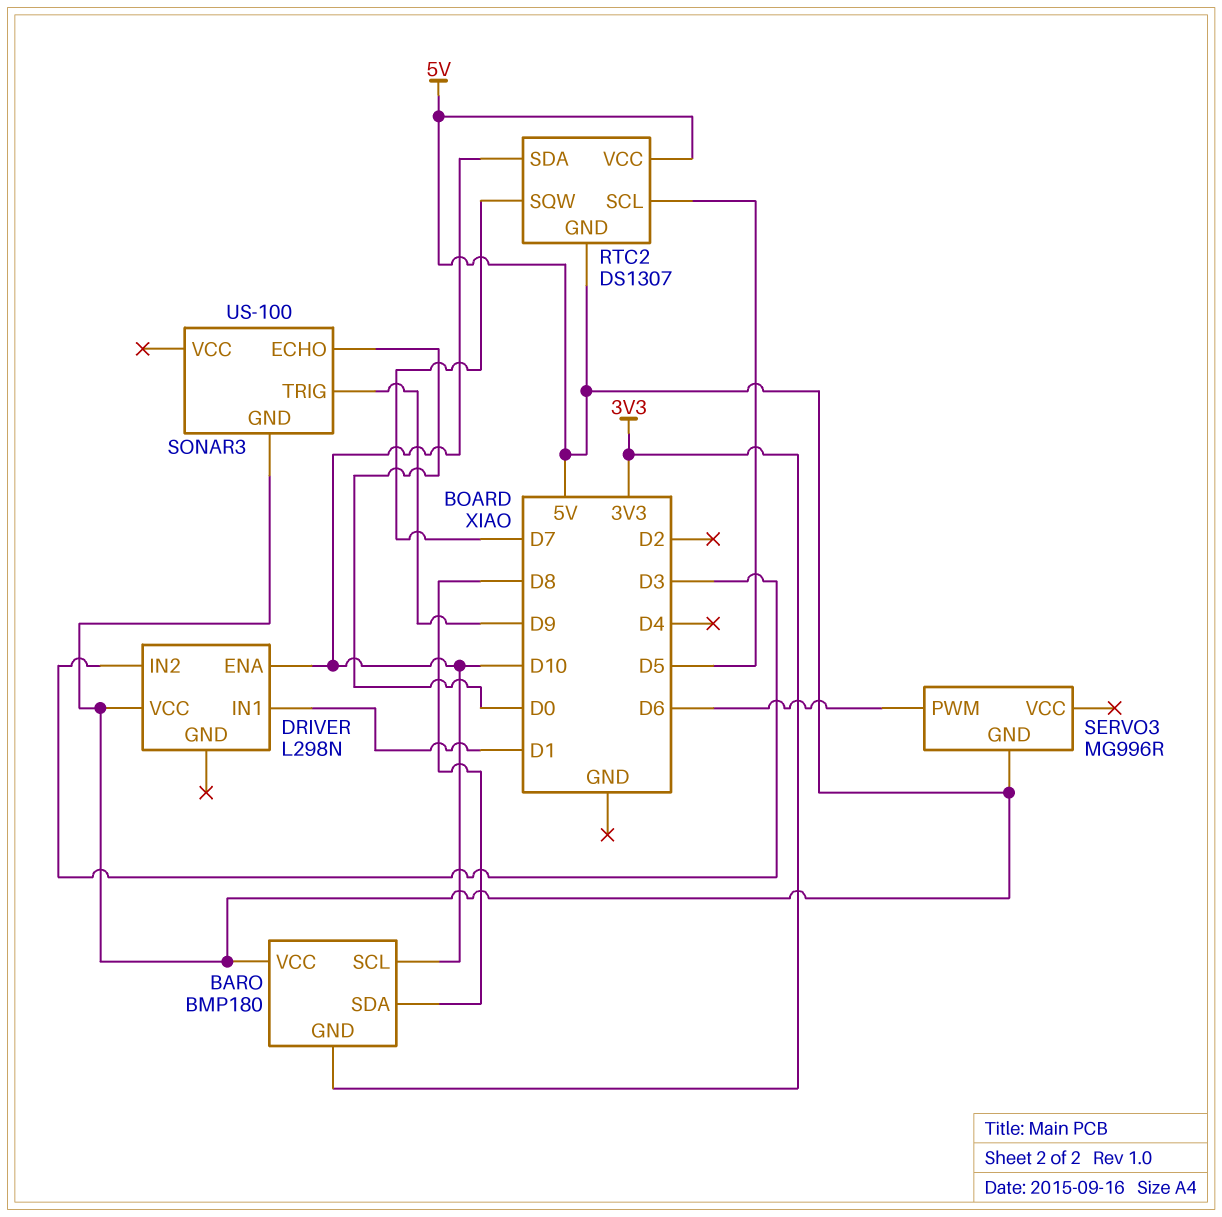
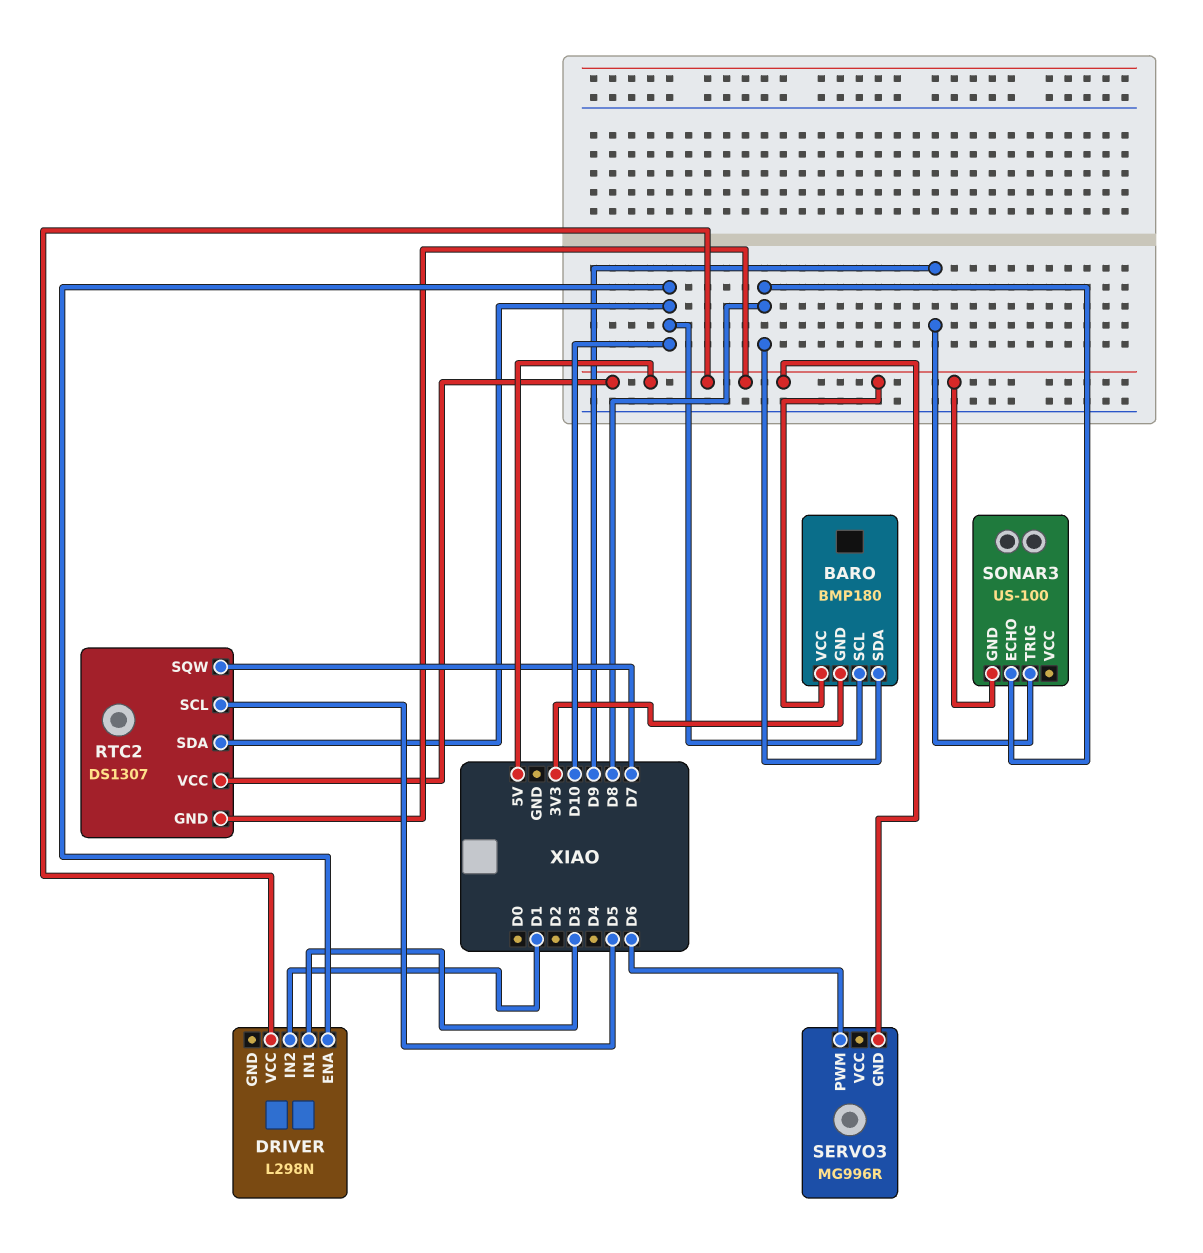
DRIVER pin IN1: D1 -> D3
DRIVER pin IN2: D3 -> D1
SONAR3 pin ECHO: D0 -> D8

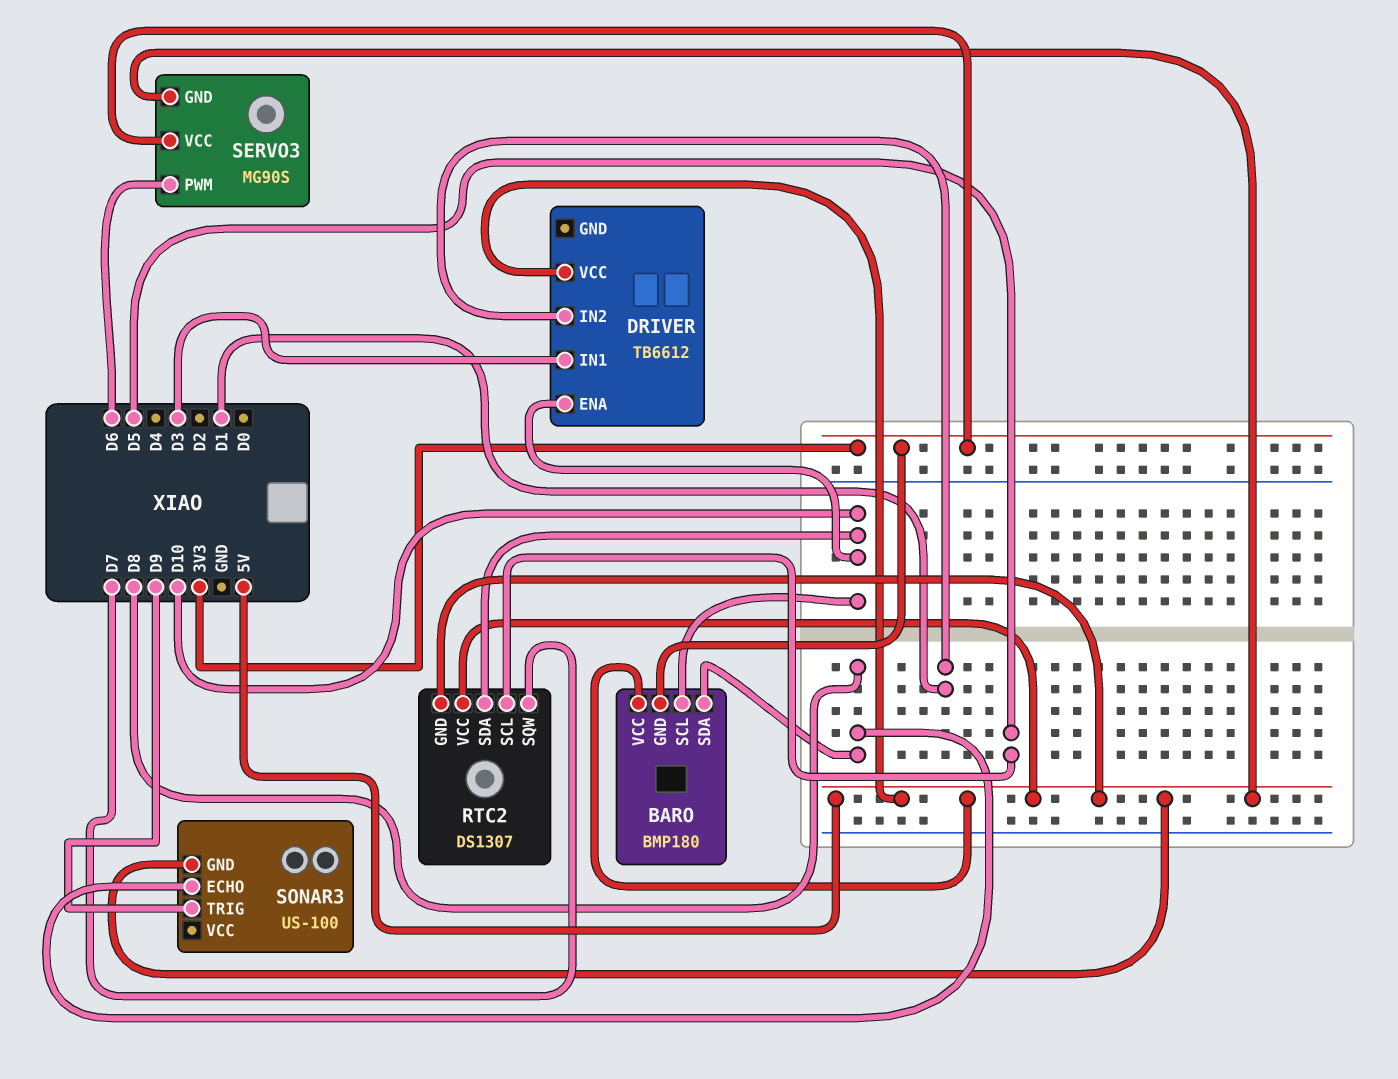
DRIVER: L298N -> TB6612
SERVO3: MG996R -> MG90S
SERVO3 pin VCC: none -> 3V3

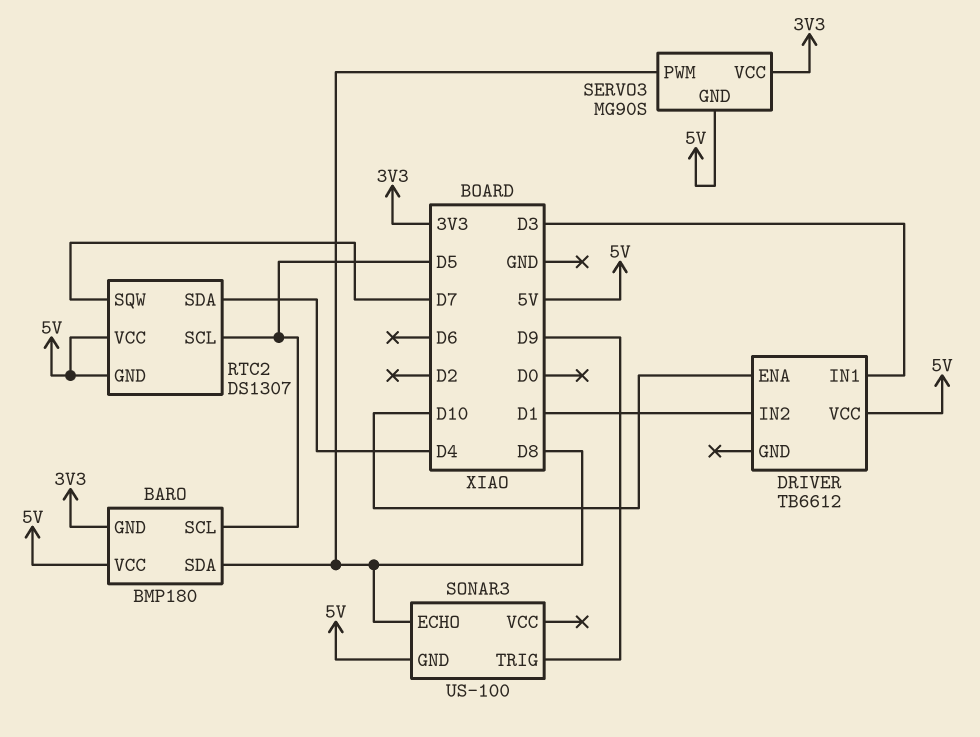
BARO pin SCL: D10 -> D5
RTC2 pin SDA: D10 -> D4
SERVO3 pin PWM: D6 -> D8

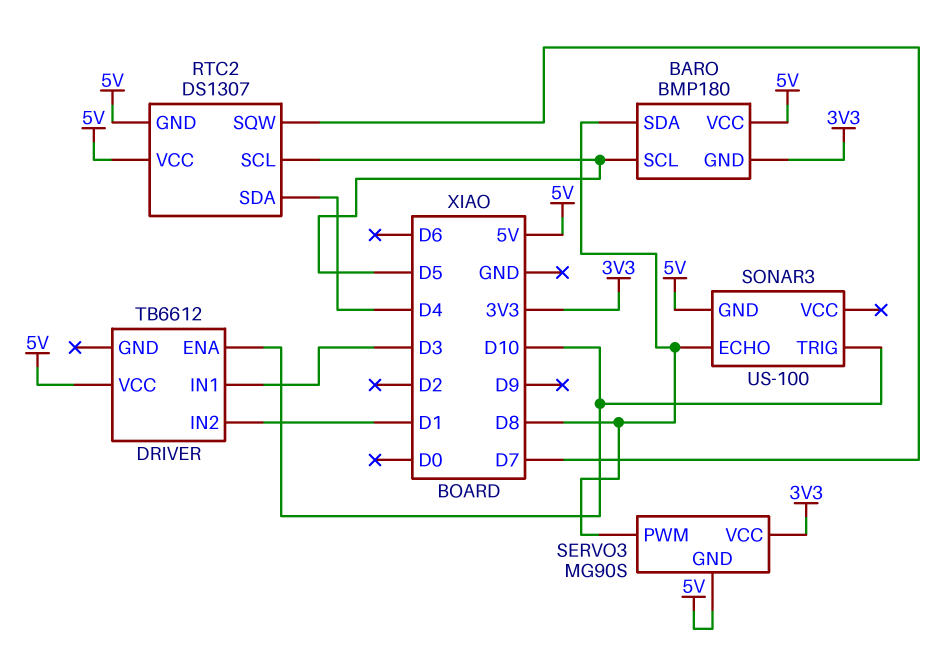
SONAR3 pin TRIG: D9 -> D10

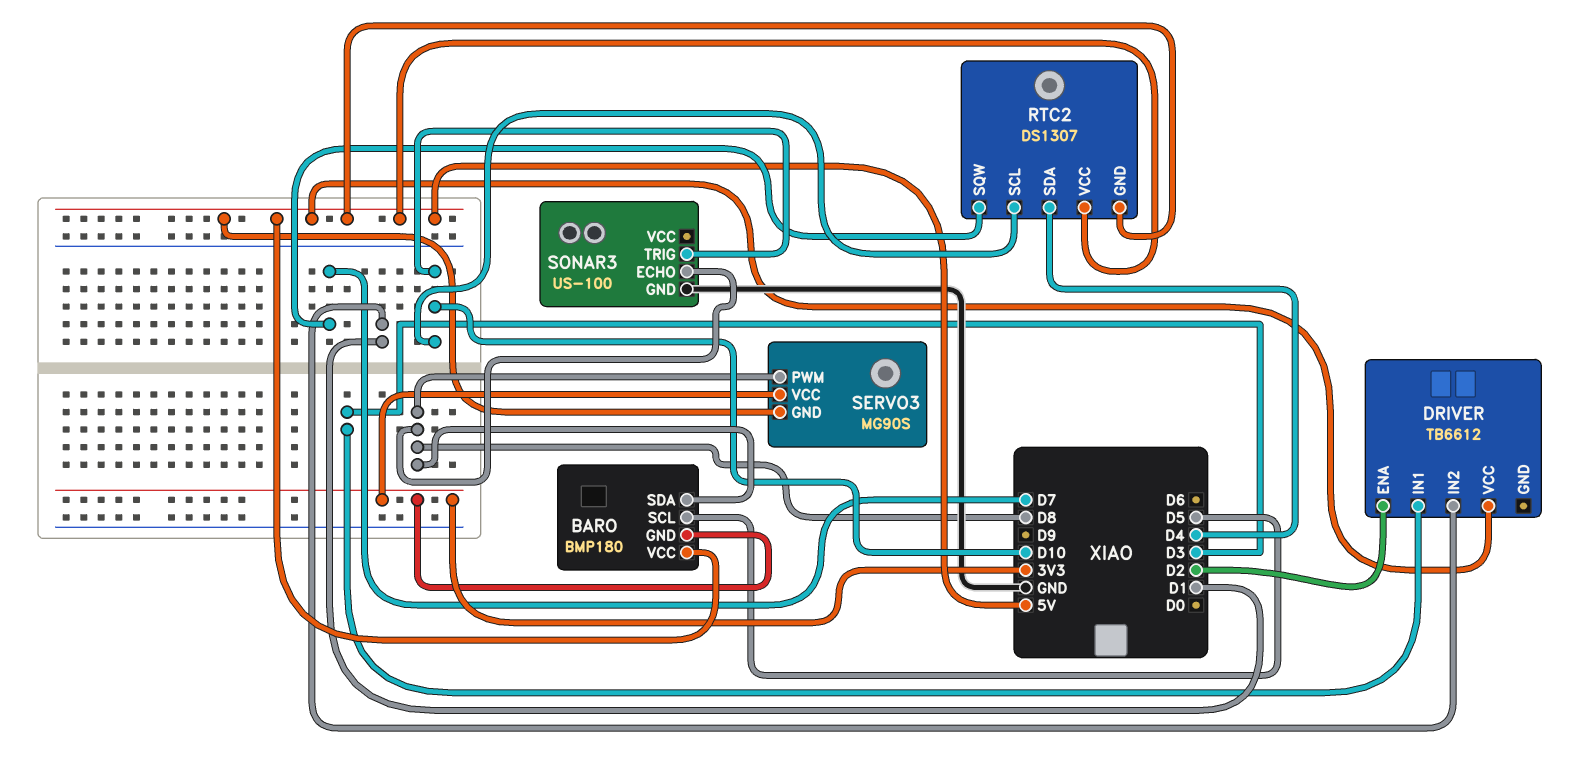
DRIVER pin ENA: D10 -> D2
RTC2 pin SCL: D5 -> D10
SONAR3 pin GND: 5V -> GND

